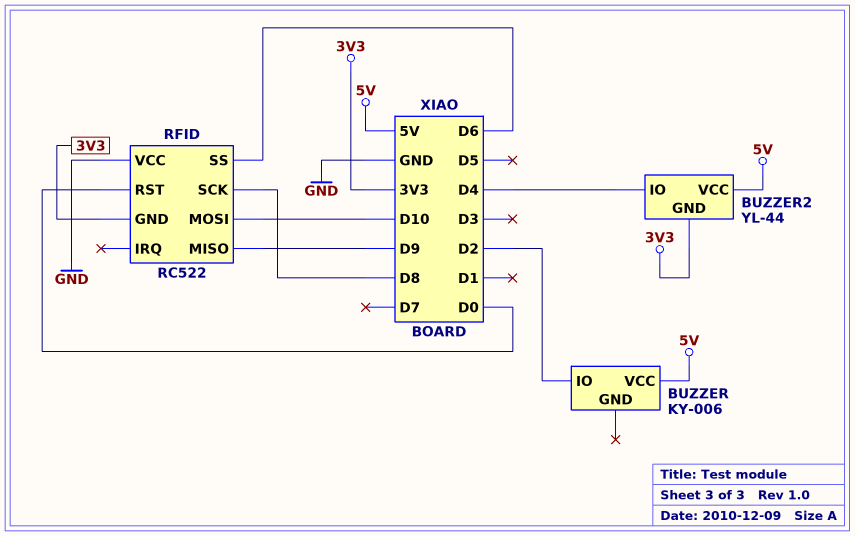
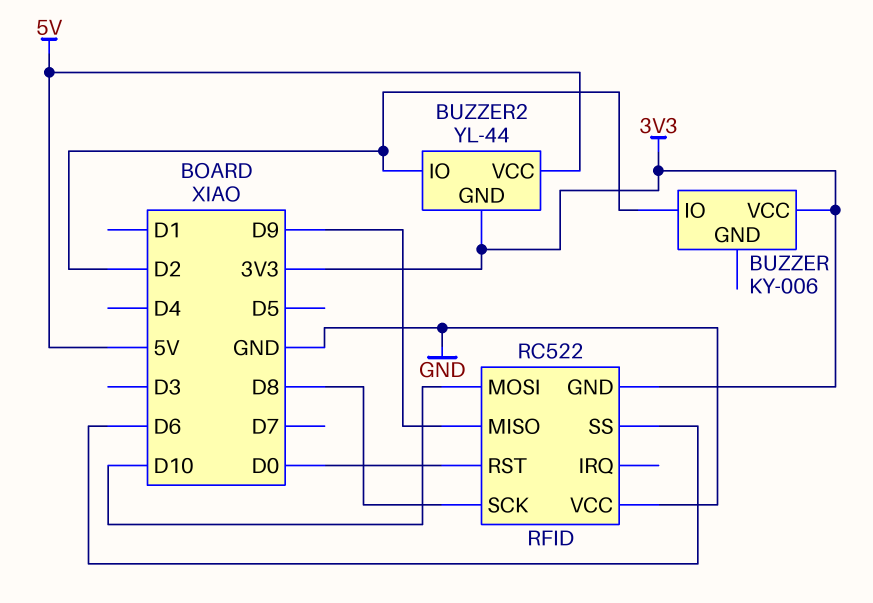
BUZZER pin VCC: 5V -> 3V3
BUZZER2 pin IO: D4 -> D2

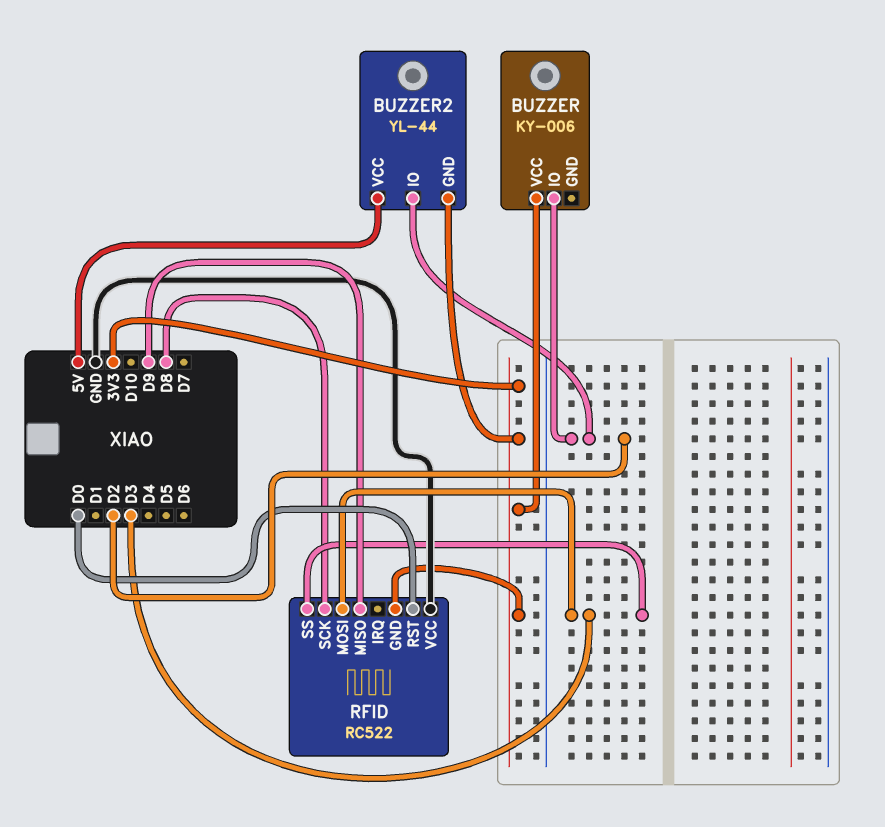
RFID pin MOSI: D10 -> D3
RFID pin SS: D6 -> D3

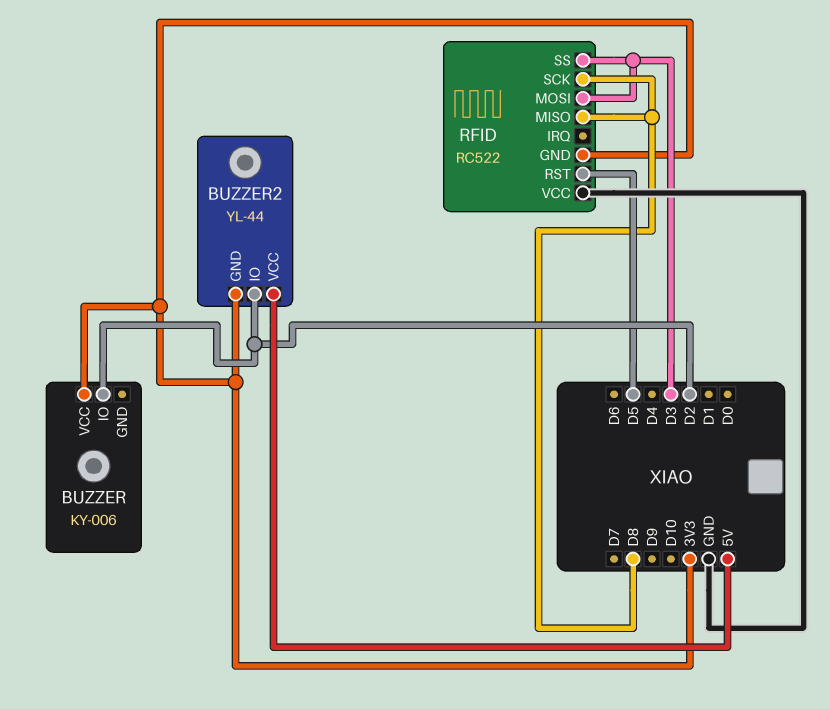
RFID pin MISO: D9 -> D8
RFID pin RST: D0 -> D5

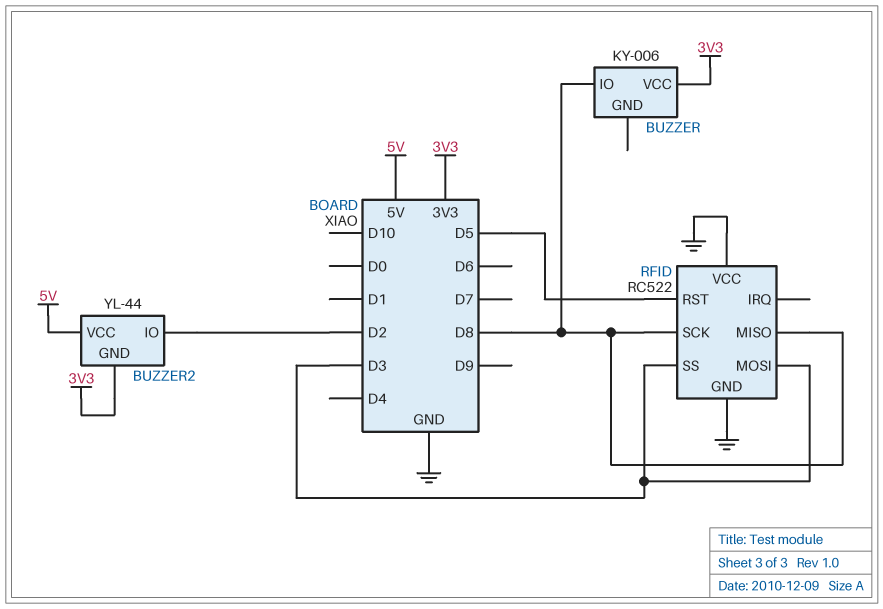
BUZZER pin IO: D2 -> D8
RFID pin GND: 3V3 -> GND

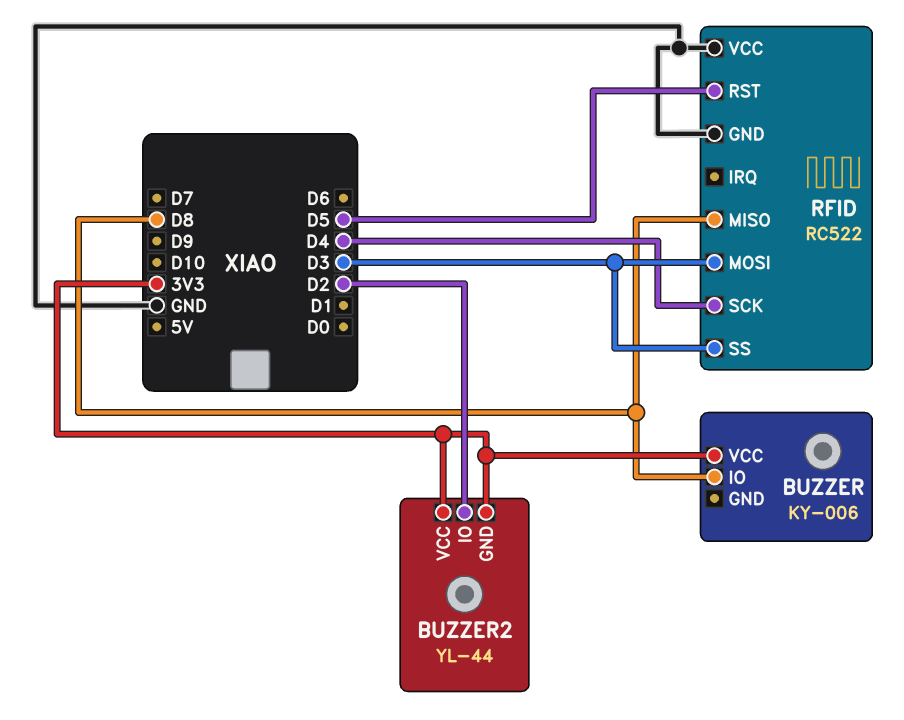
BUZZER2 pin VCC: 5V -> 3V3
RFID pin SCK: D8 -> D4

